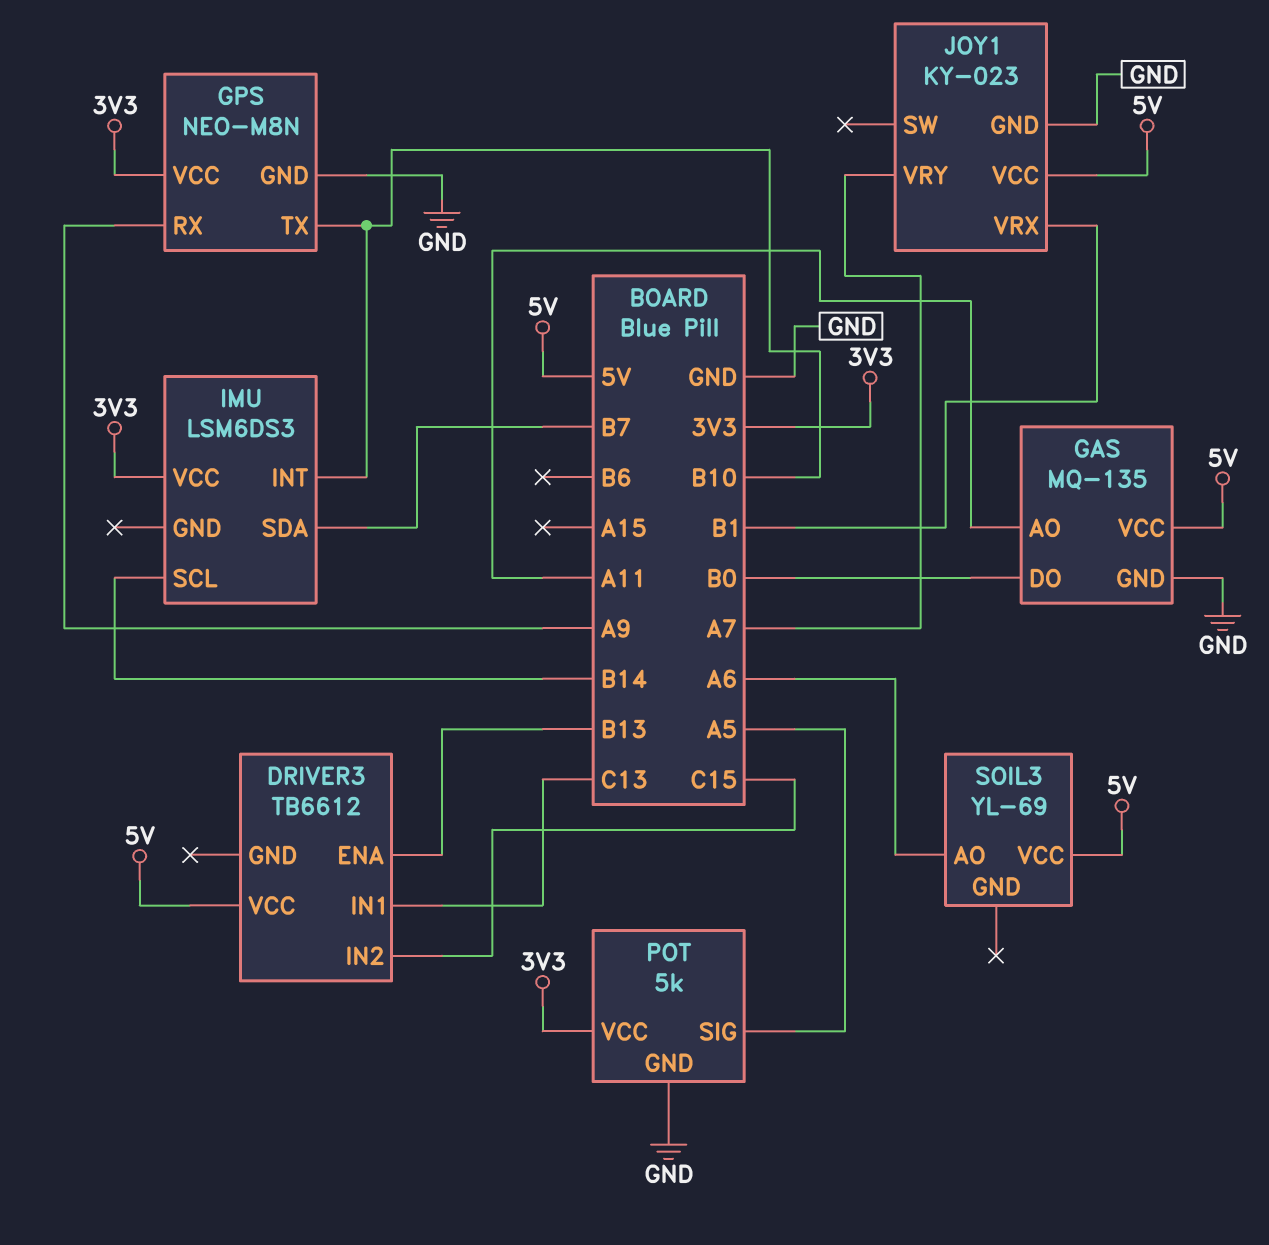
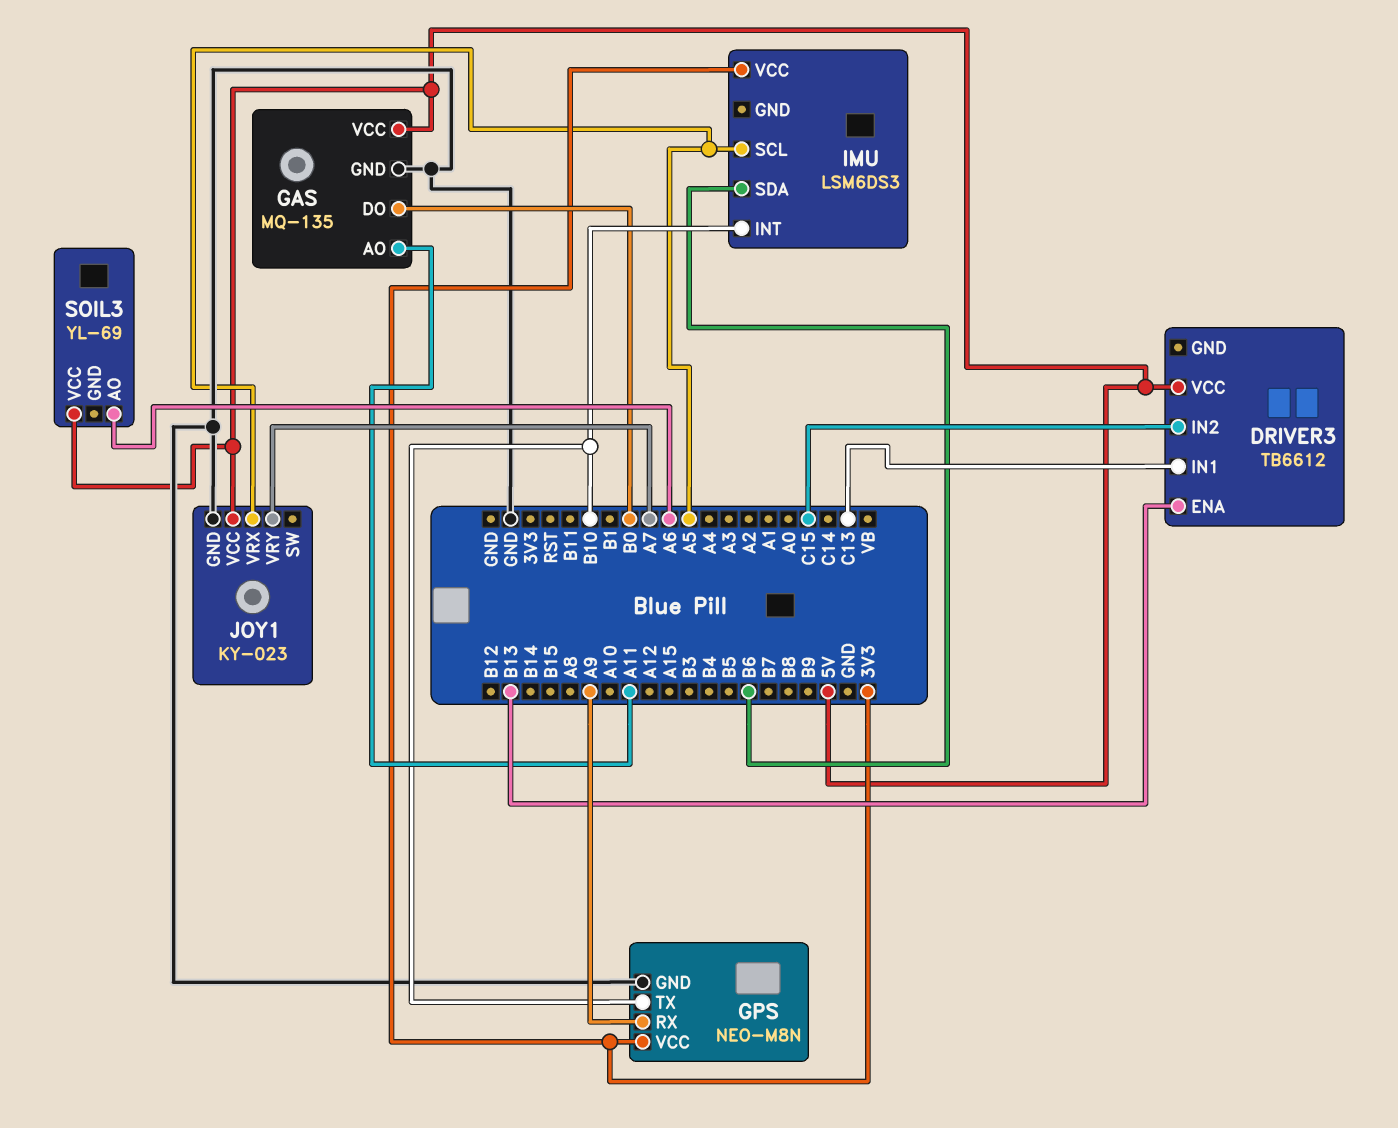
IMU pin SCL: B14 -> A5
IMU pin SDA: B7 -> B6
JOY1 pin VRX: B1 -> A5
POT: 5k -> none
POT pin GND: GND -> none
POT pin SIG: A5 -> none
POT pin VCC: 3V3 -> none

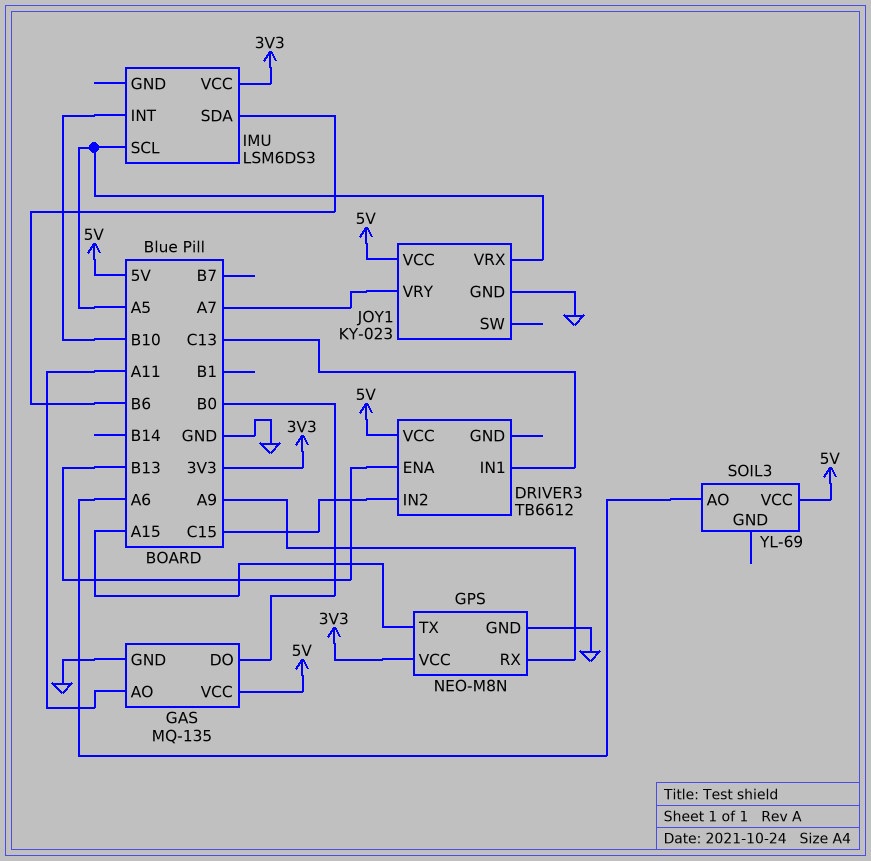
GPS pin TX: B10 -> A15

